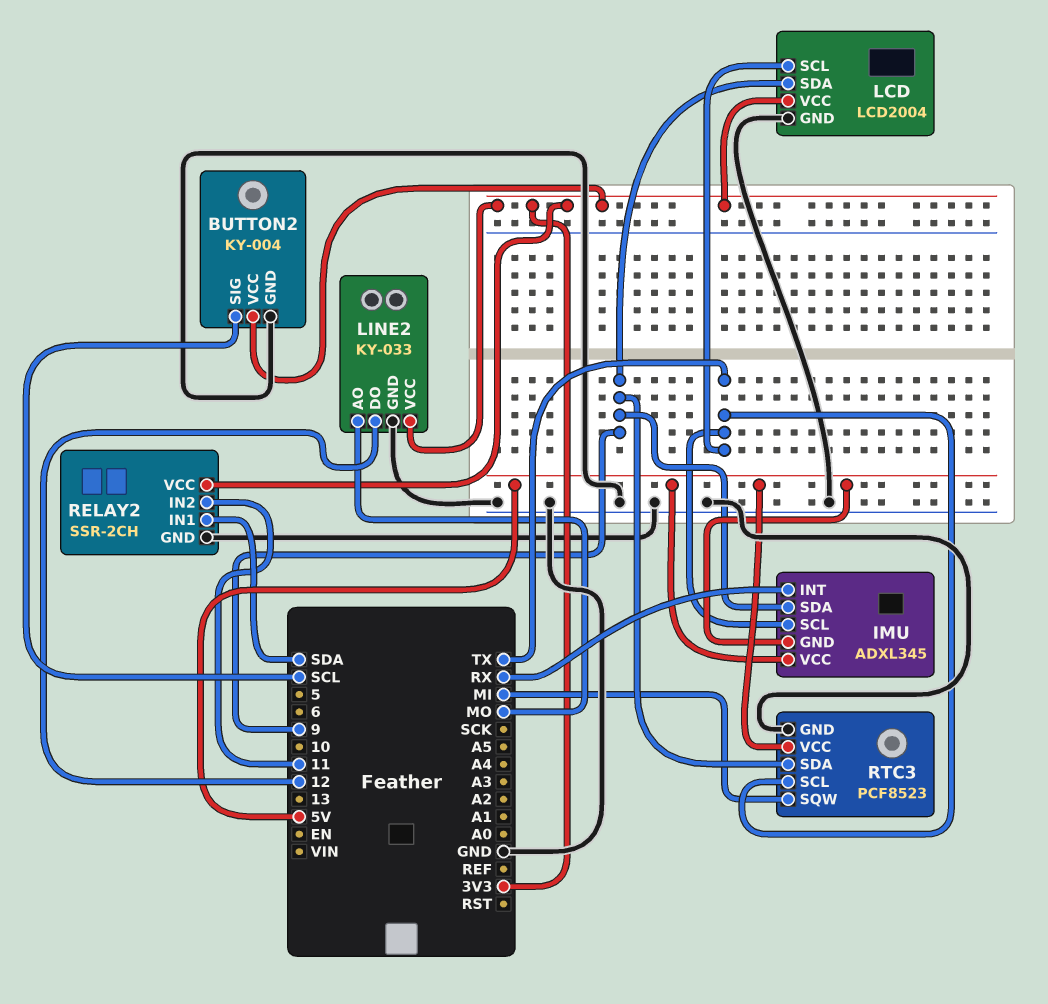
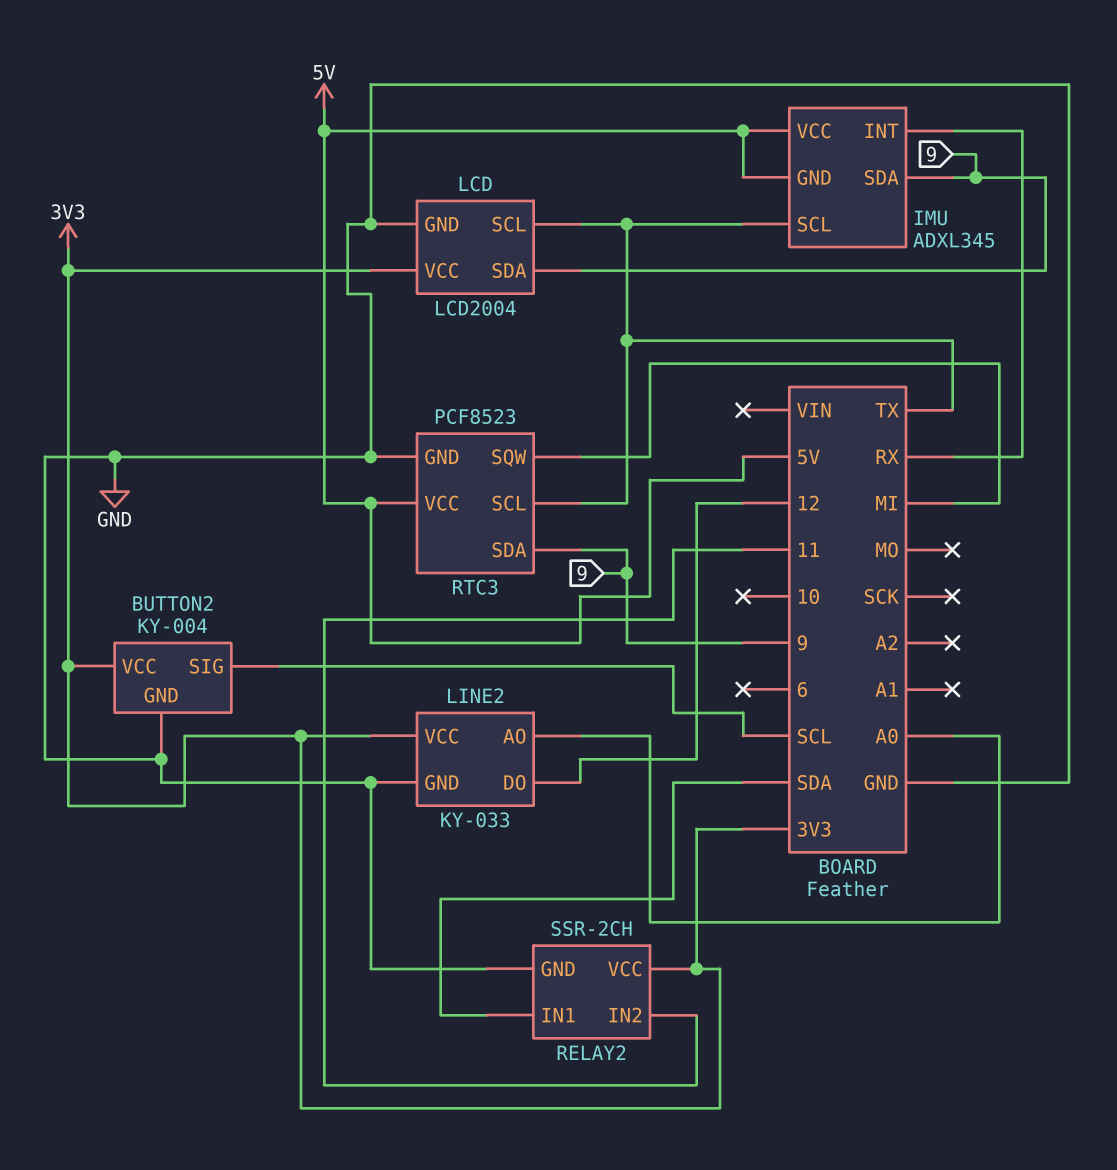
LINE2 pin AO: MO -> A0

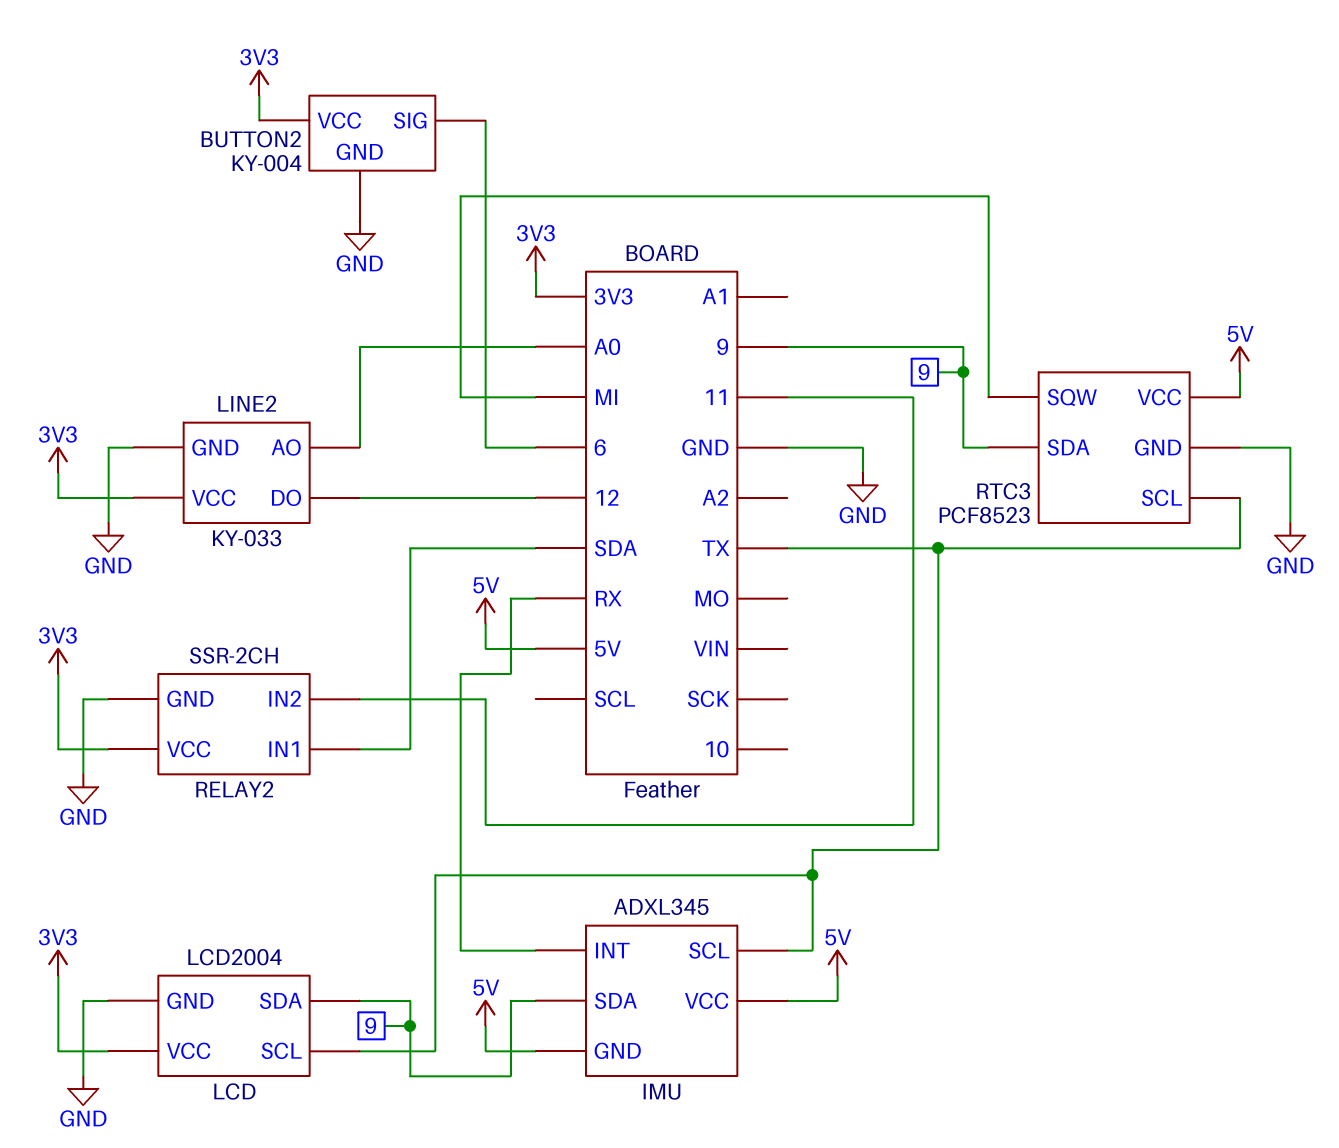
BUTTON2 pin SIG: SCL -> 6

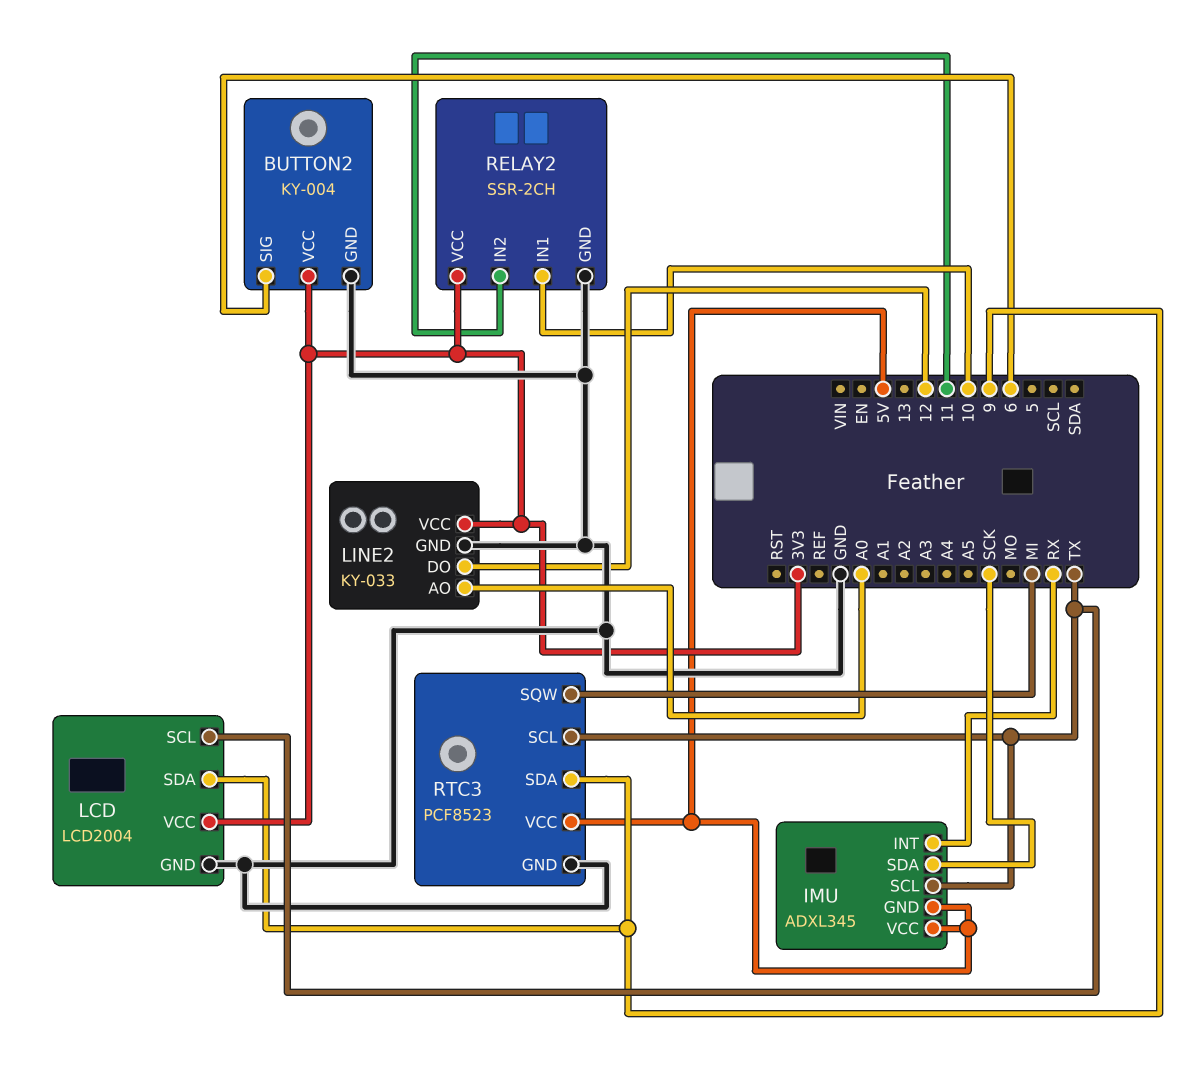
IMU pin SDA: 9 -> SCK
RELAY2 pin IN1: SDA -> 10

